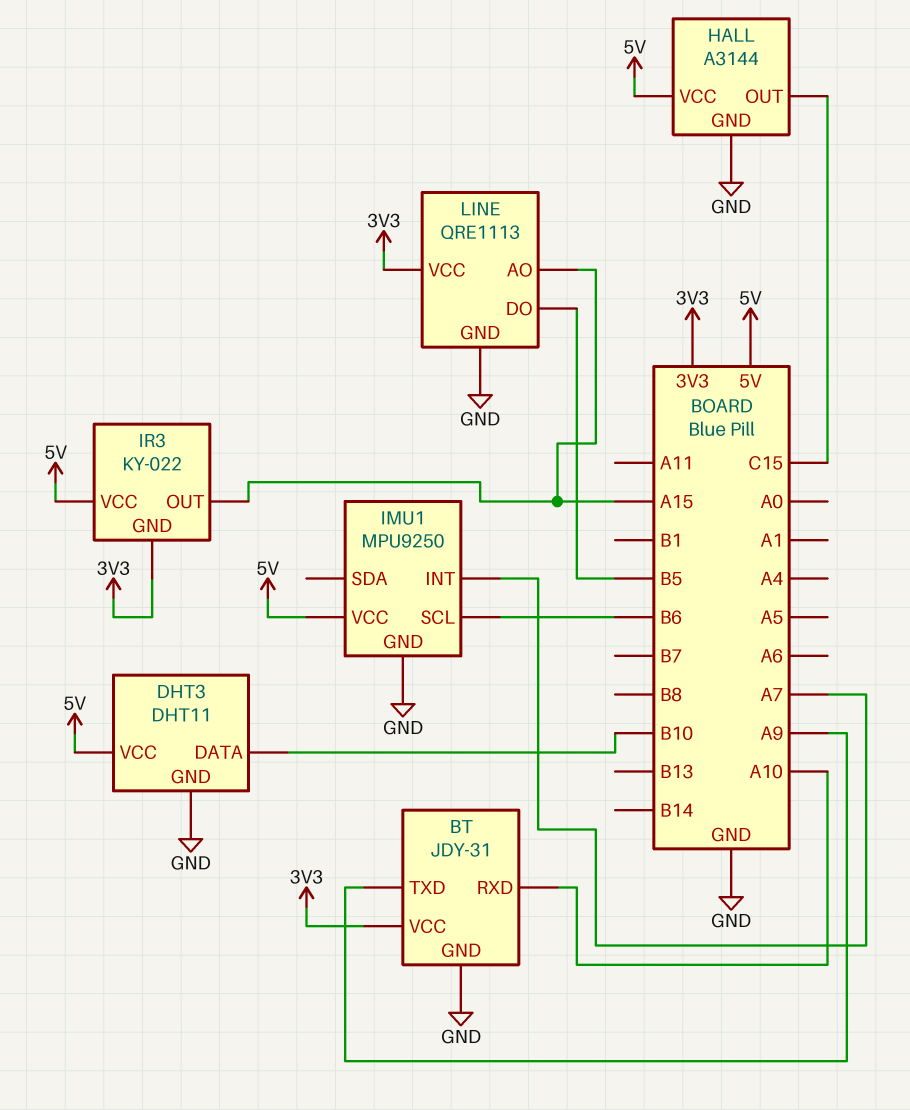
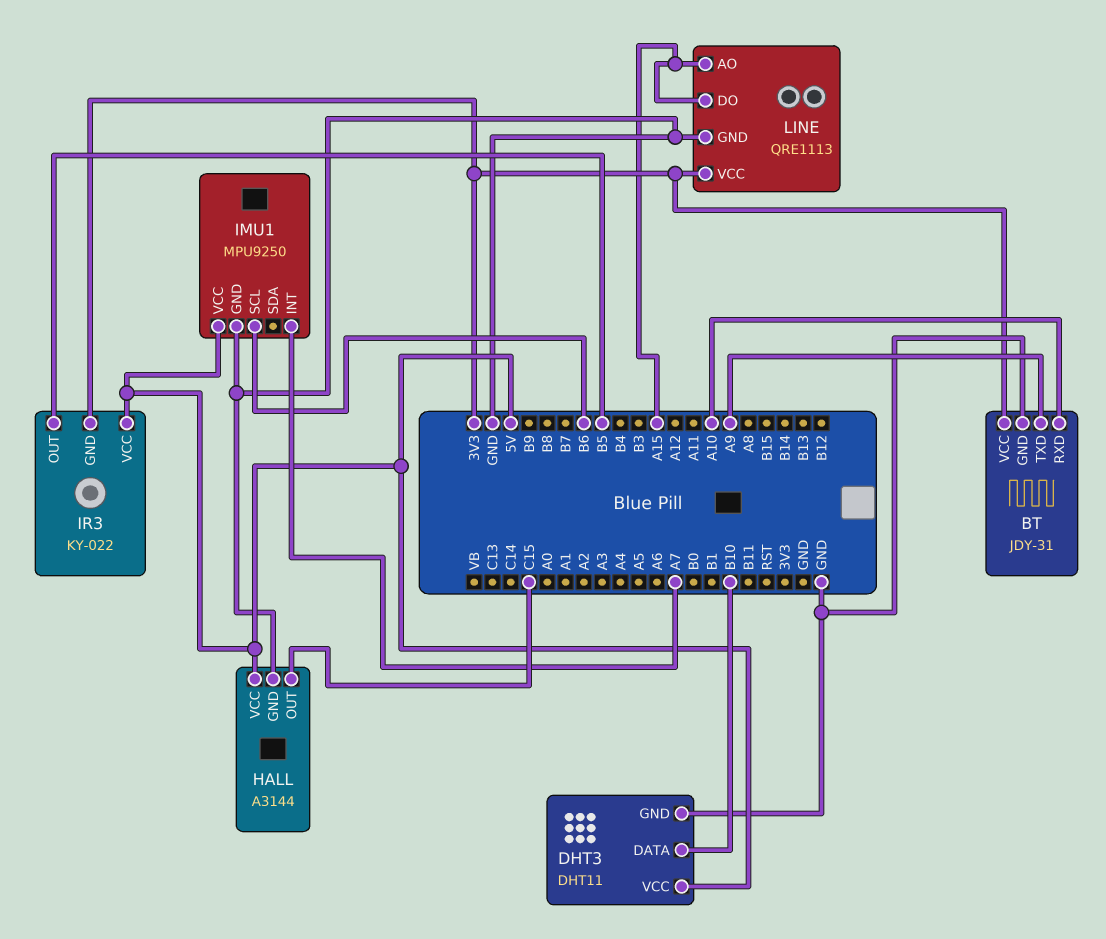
IR3 pin OUT: A15 -> B5
LINE pin DO: B5 -> A15

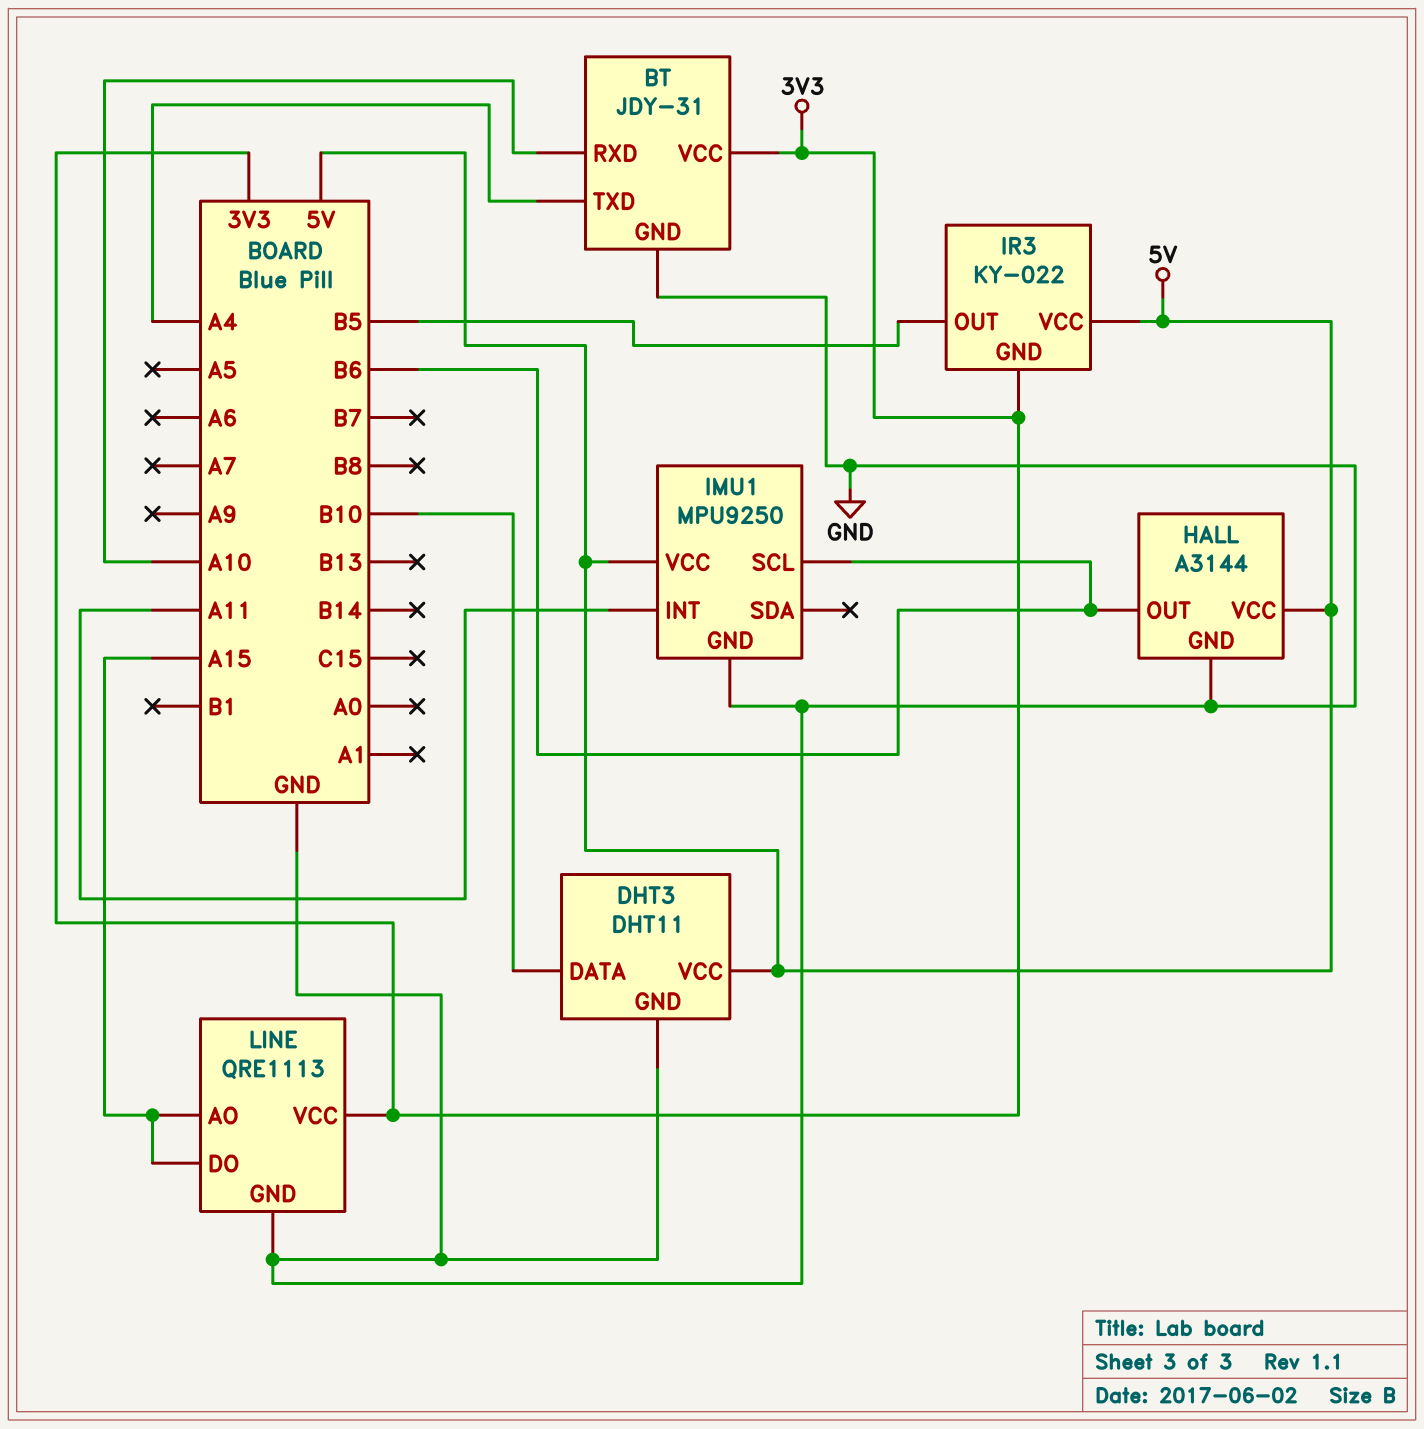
BT pin TXD: A9 -> A4
HALL pin OUT: C15 -> B6
IMU1 pin INT: A7 -> A11

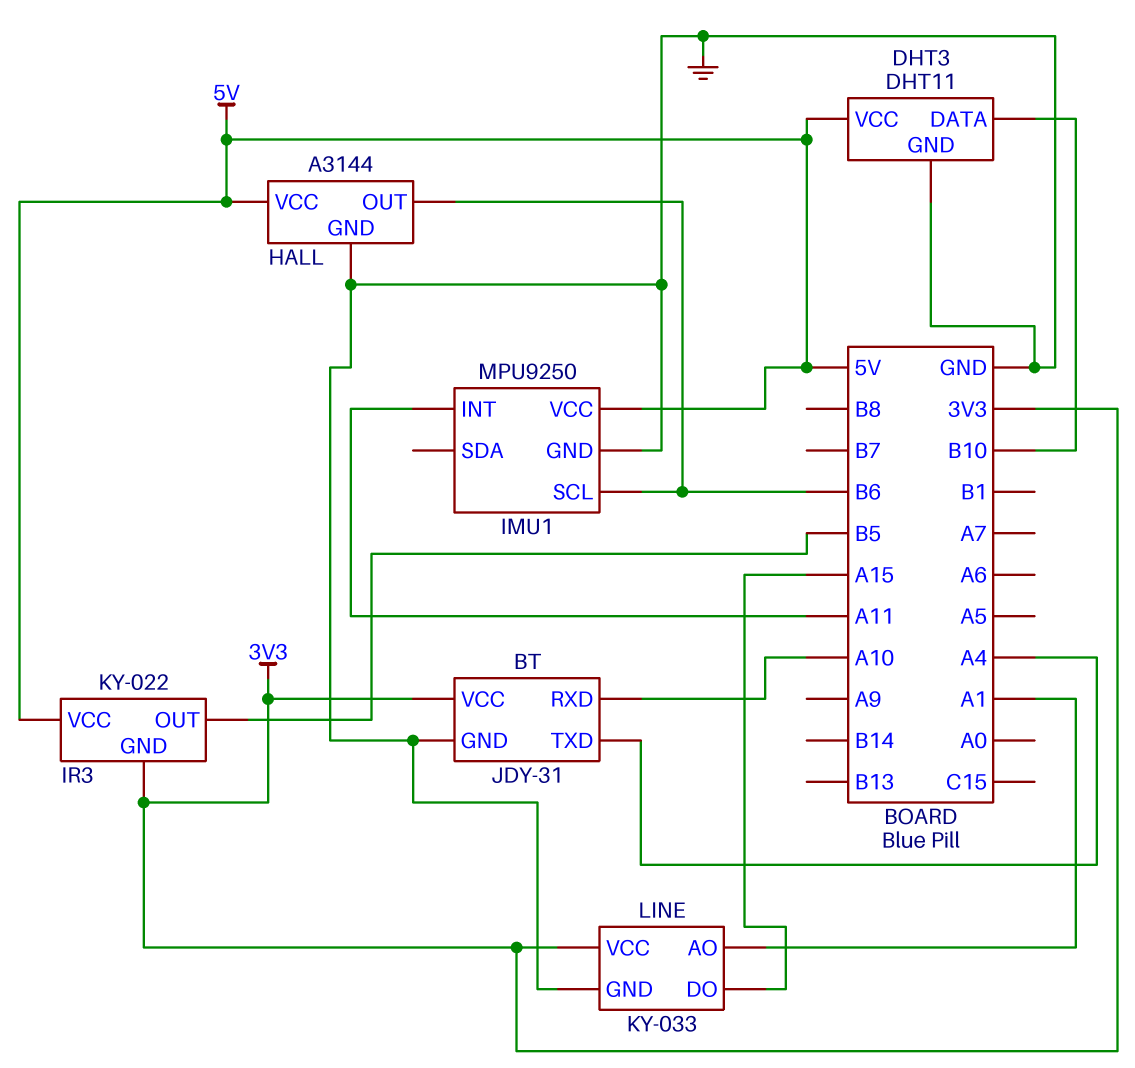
LINE: QRE1113 -> KY-033
LINE pin AO: A15 -> A1

